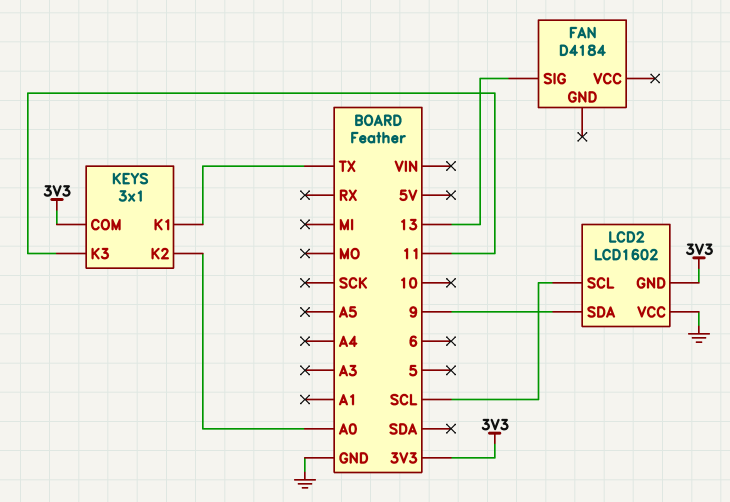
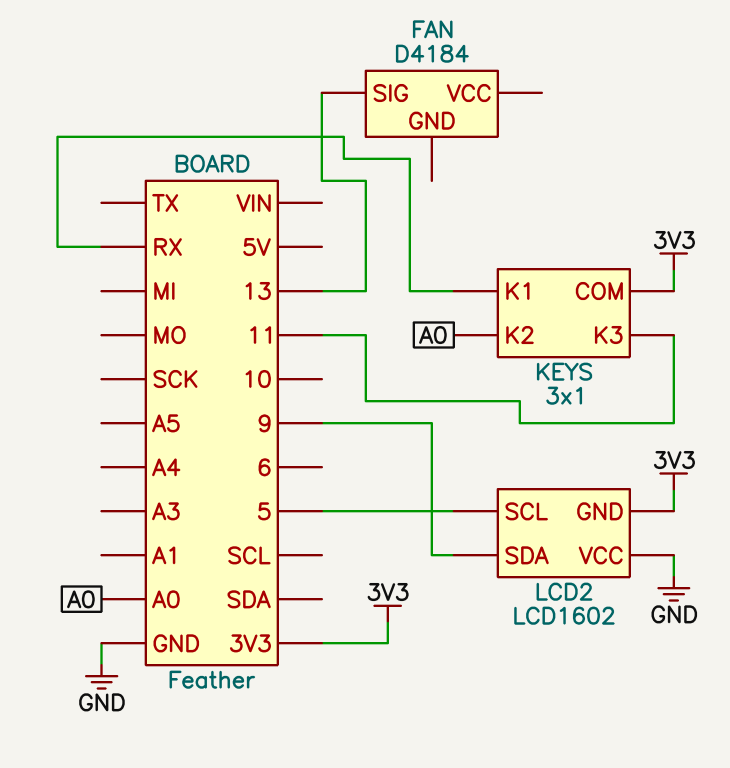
KEYS pin K1: TX -> RX
LCD2 pin SCL: SCL -> 5

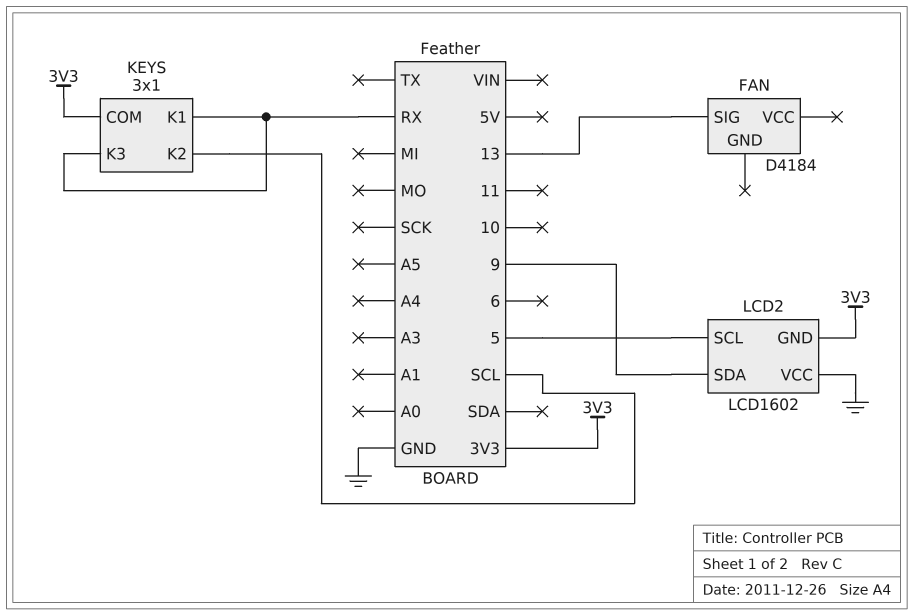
KEYS pin K2: A0 -> SCL
KEYS pin K3: 11 -> RX

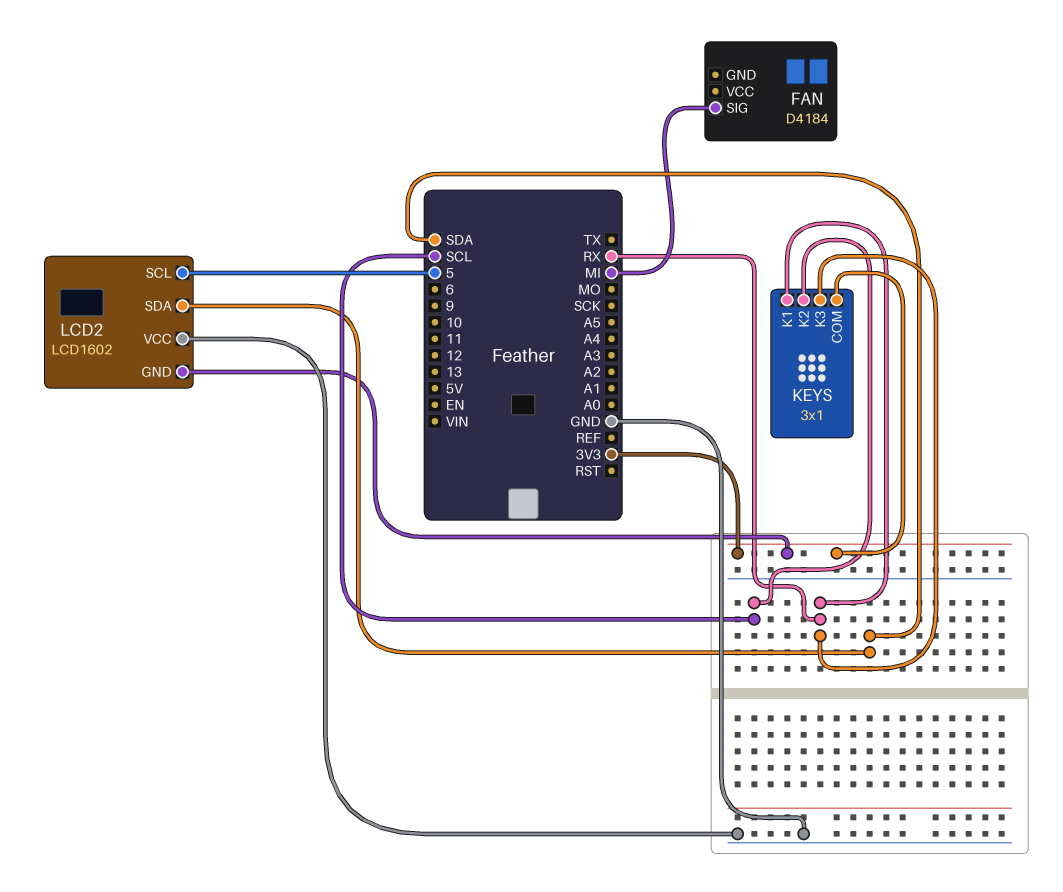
FAN pin SIG: 13 -> MI
LCD2 pin SDA: 9 -> SDA

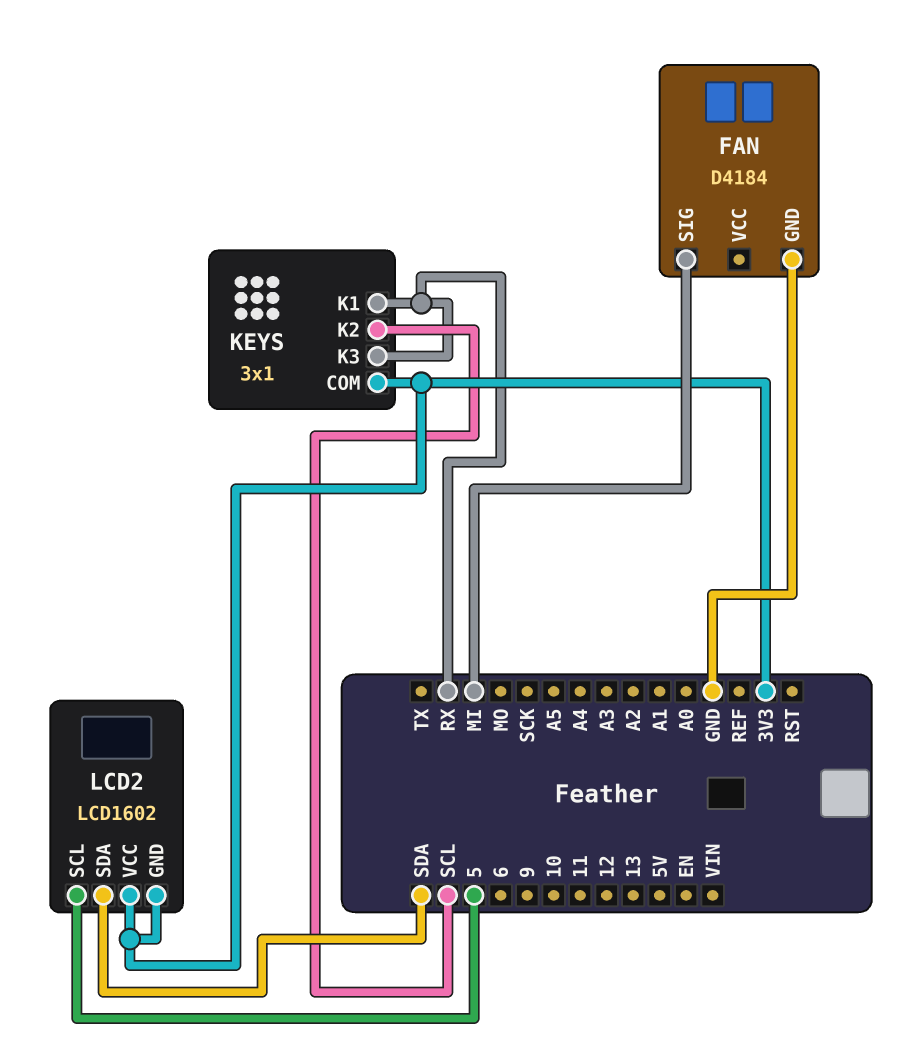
FAN pin GND: none -> GND
LCD2 pin VCC: GND -> 3V3

